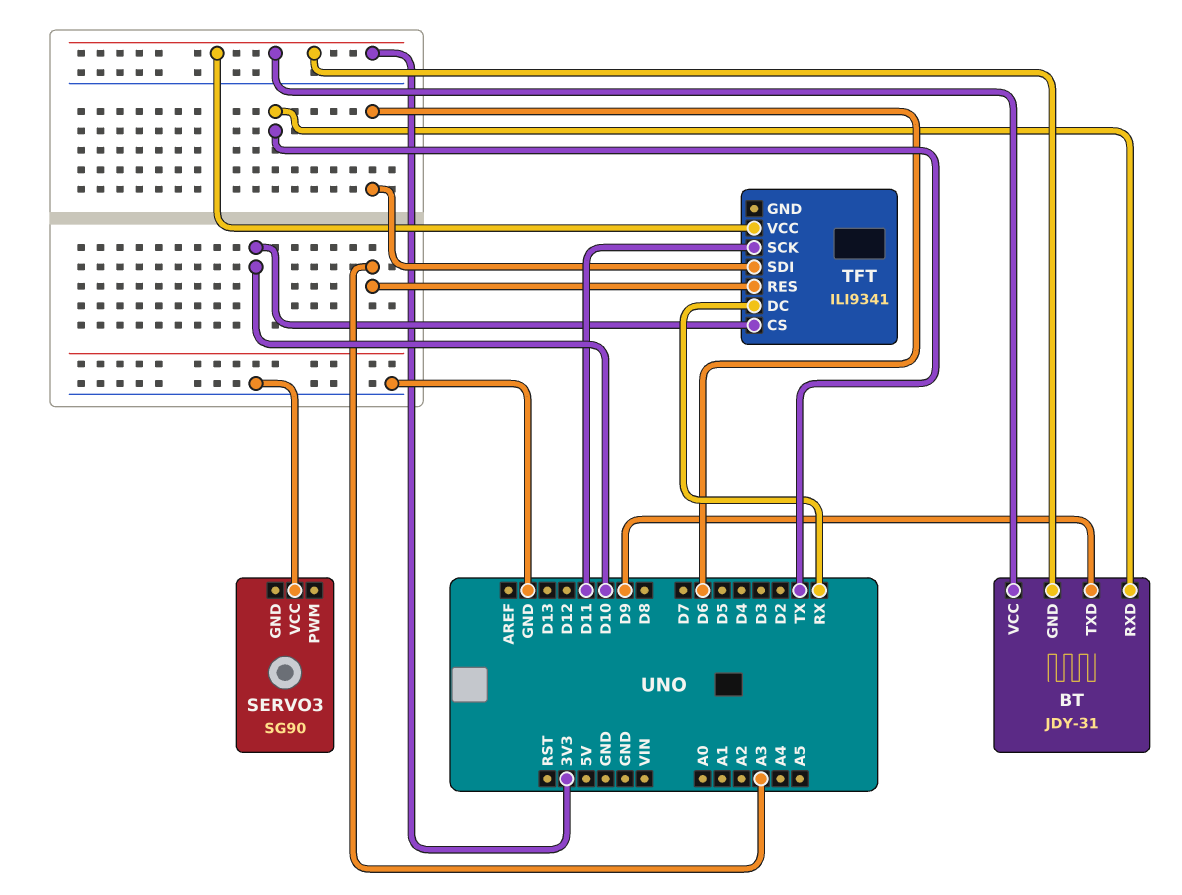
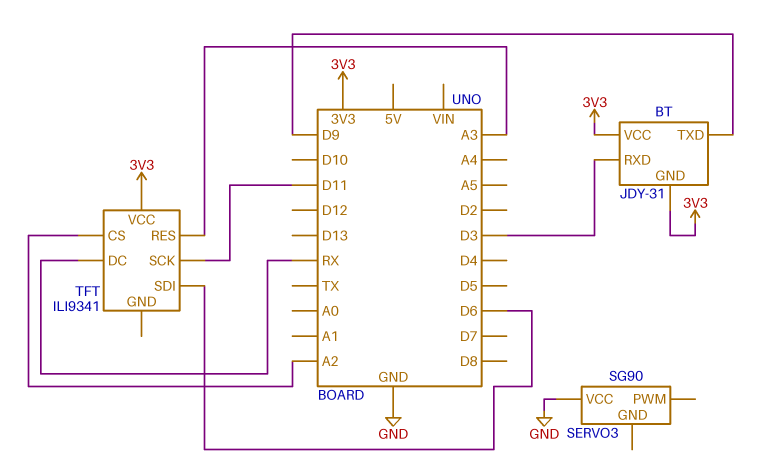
BT pin RXD: TX -> D3
TFT pin CS: D10 -> A2

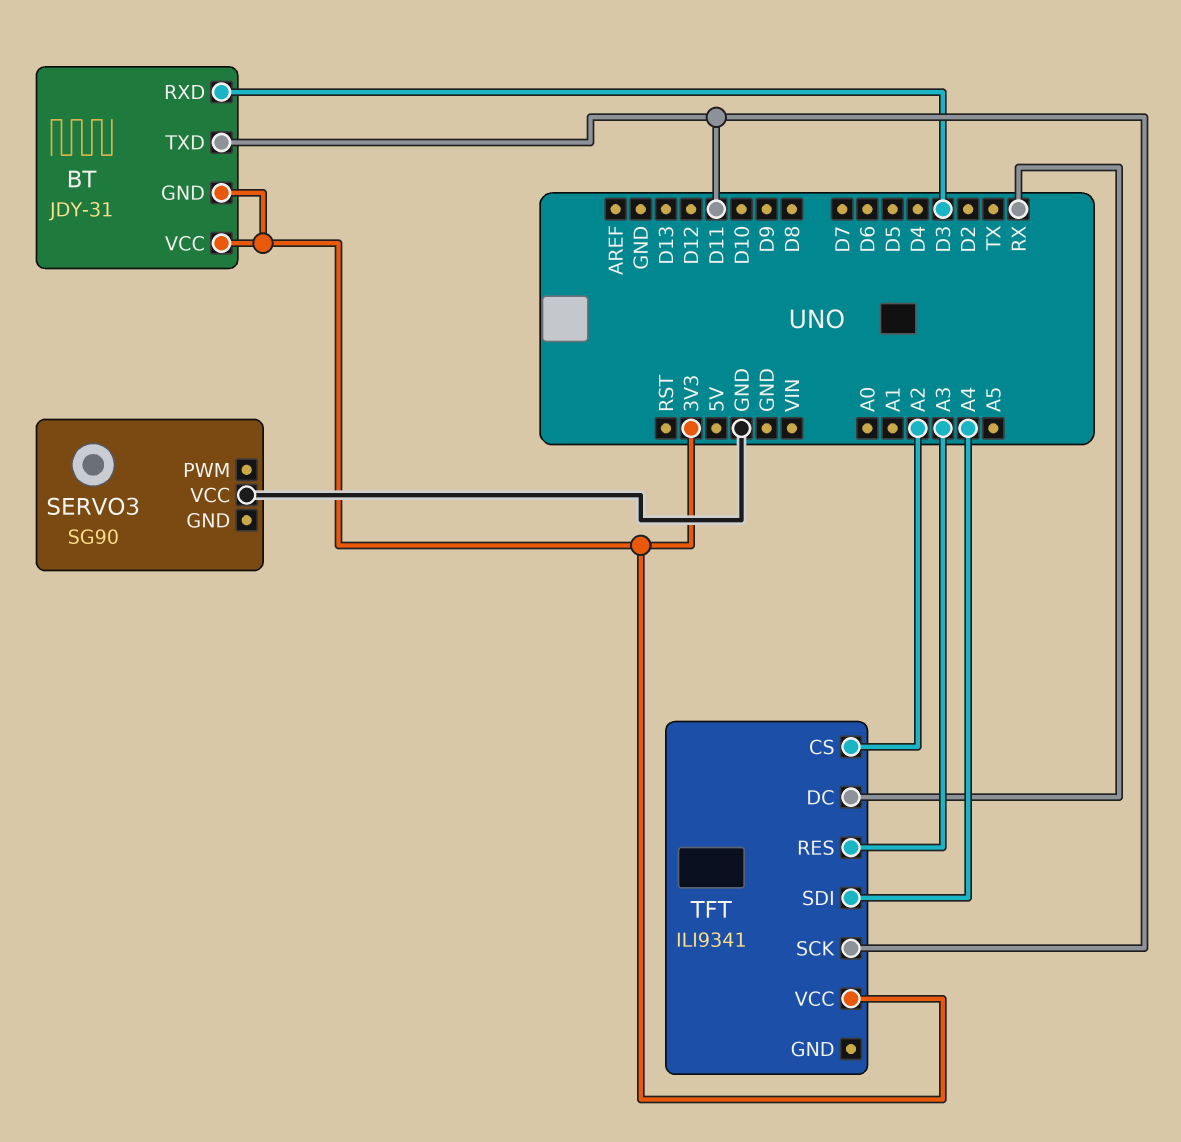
BT pin TXD: D9 -> D11
TFT pin SDI: D6 -> A4

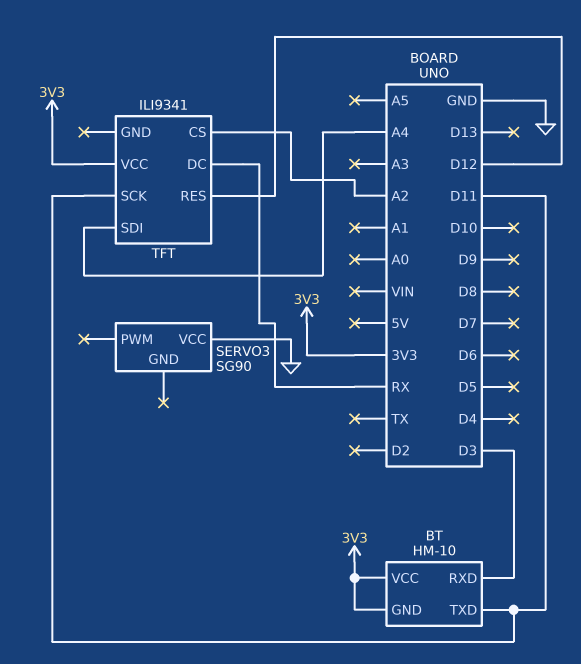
BT: JDY-31 -> HM-10
TFT pin RES: A3 -> D12

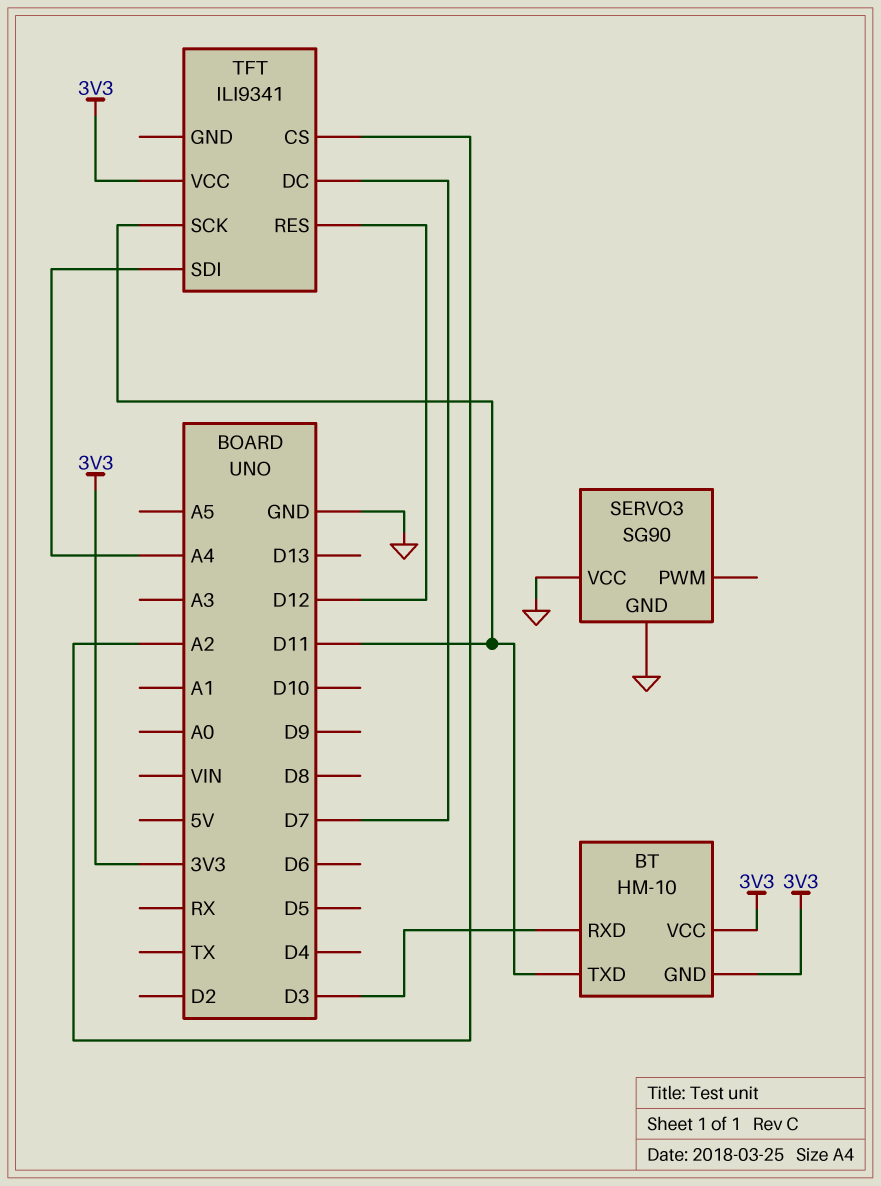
SERVO3 pin GND: none -> GND
TFT pin DC: RX -> D7

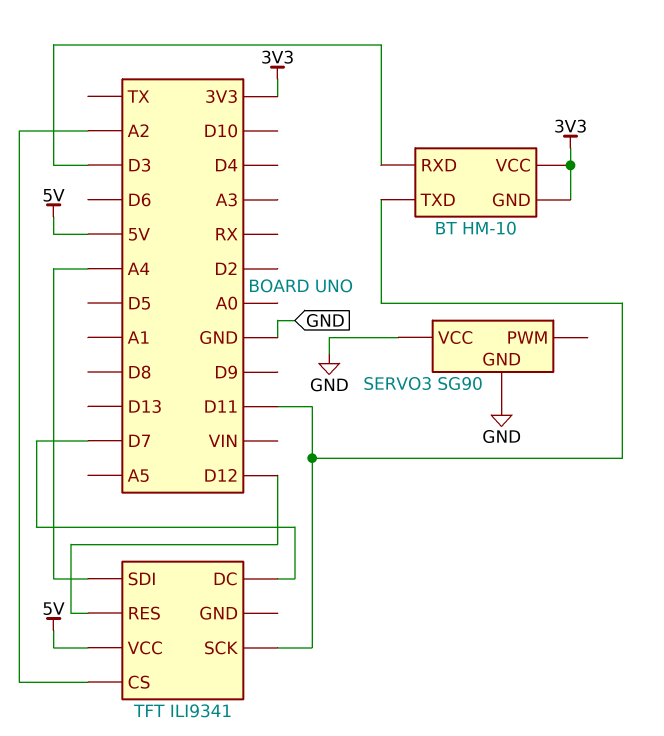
TFT pin VCC: 3V3 -> 5V

